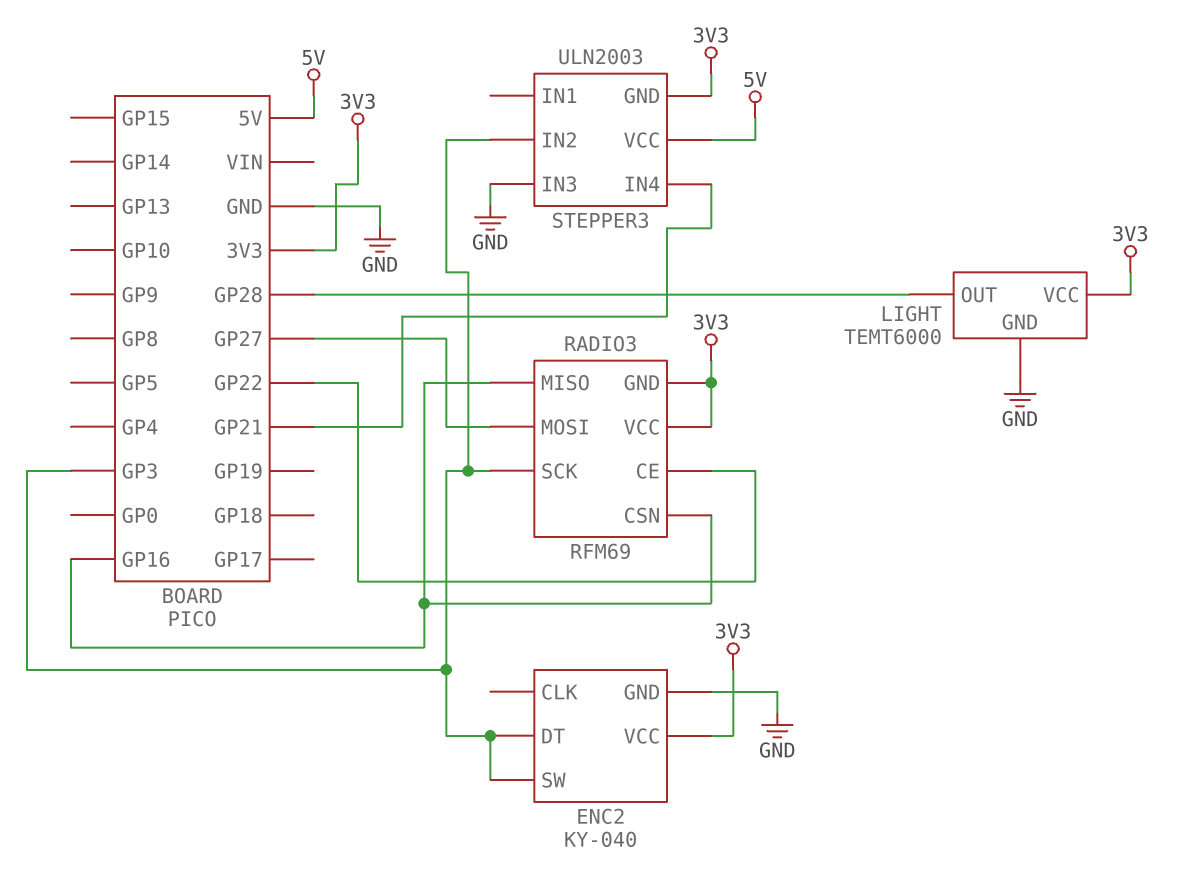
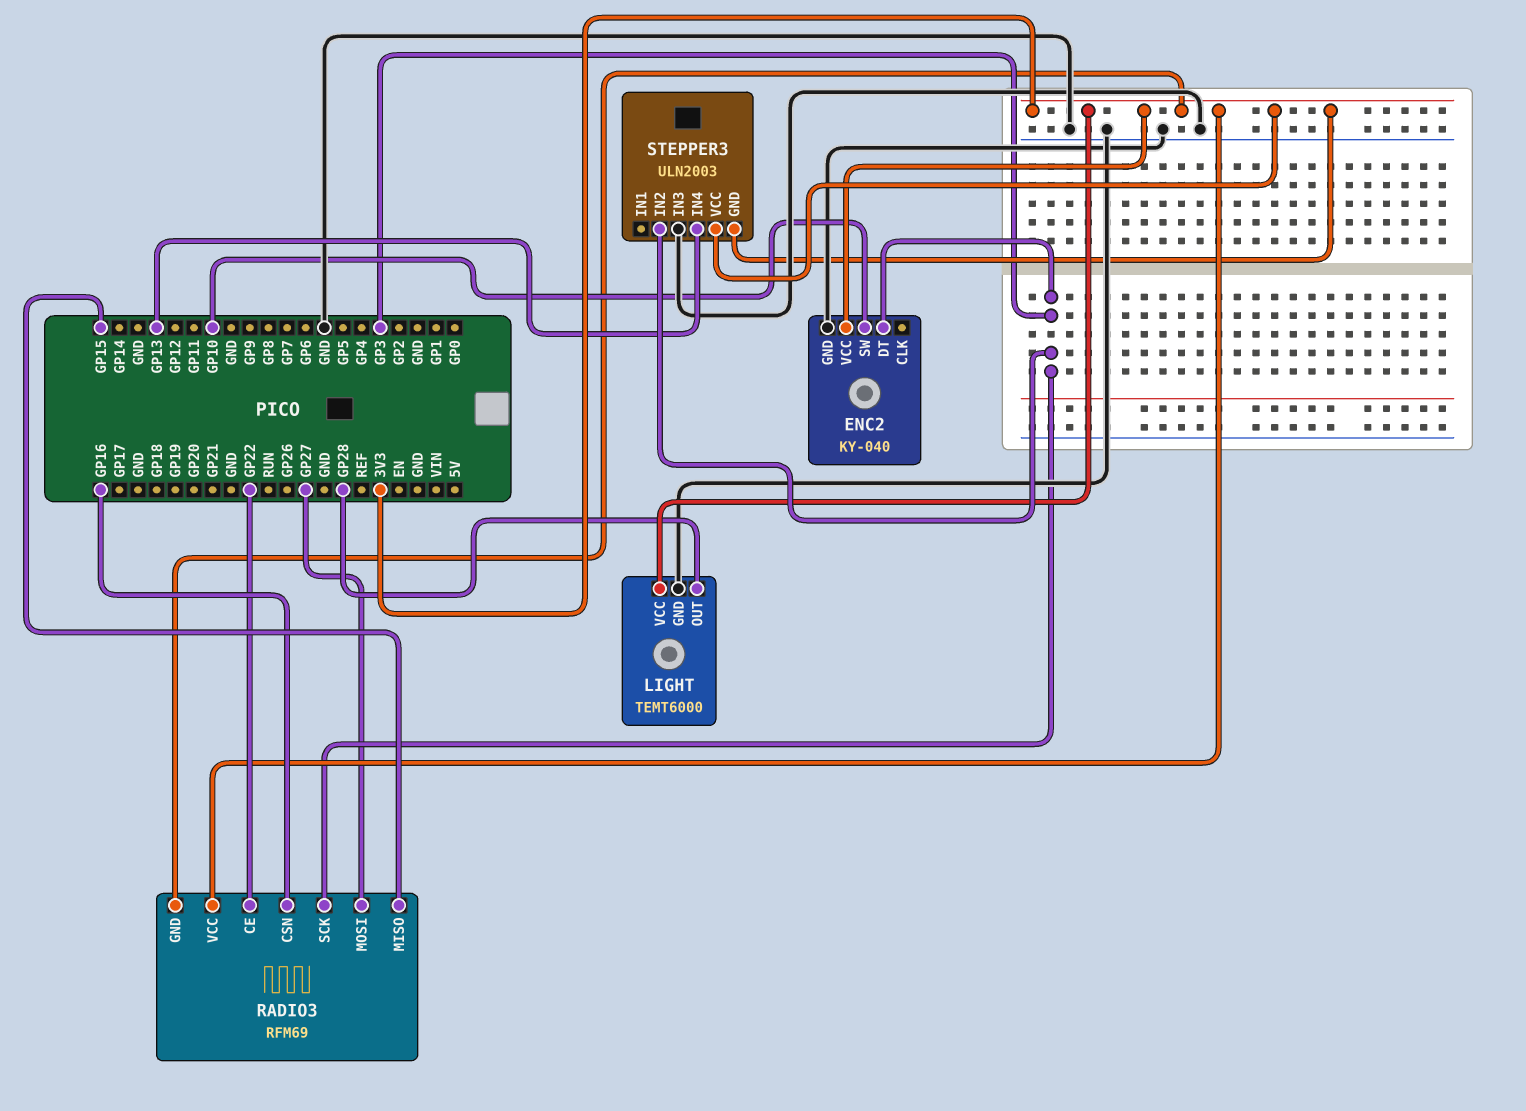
ENC2 pin SW: GP3 -> GP10
RADIO3 pin MISO: GP16 -> GP15
STEPPER3 pin IN4: GP21 -> GP13
STEPPER3 pin VCC: 5V -> 3V3

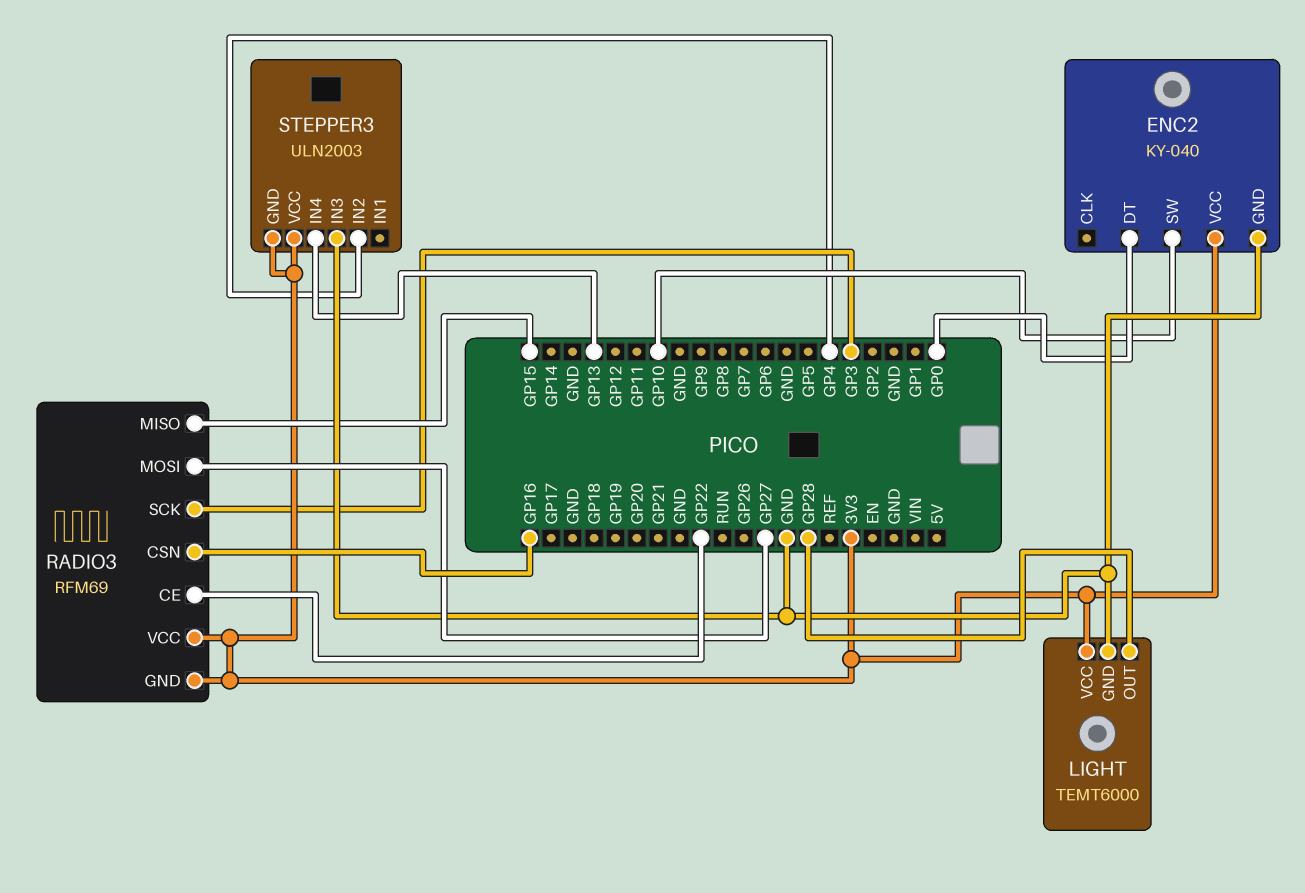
ENC2 pin DT: GP3 -> GP0
STEPPER3 pin IN2: GP3 -> GP4

